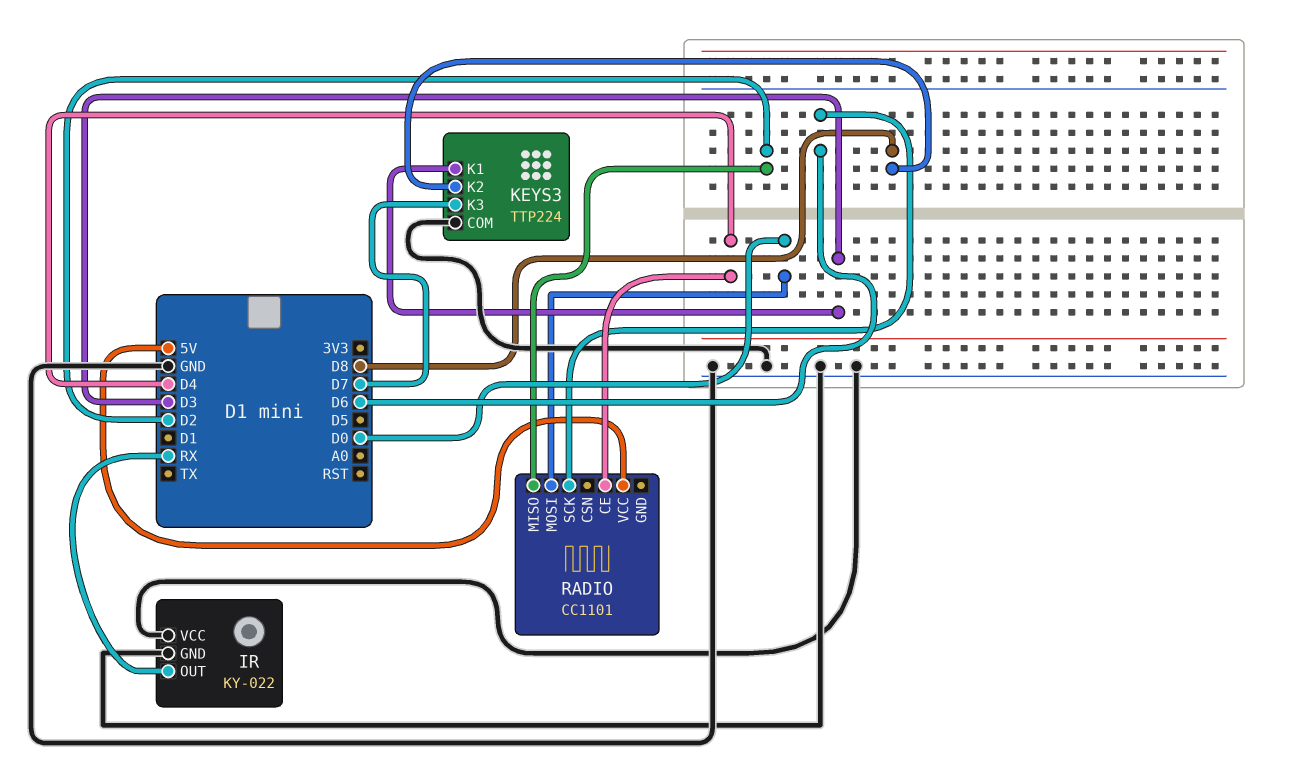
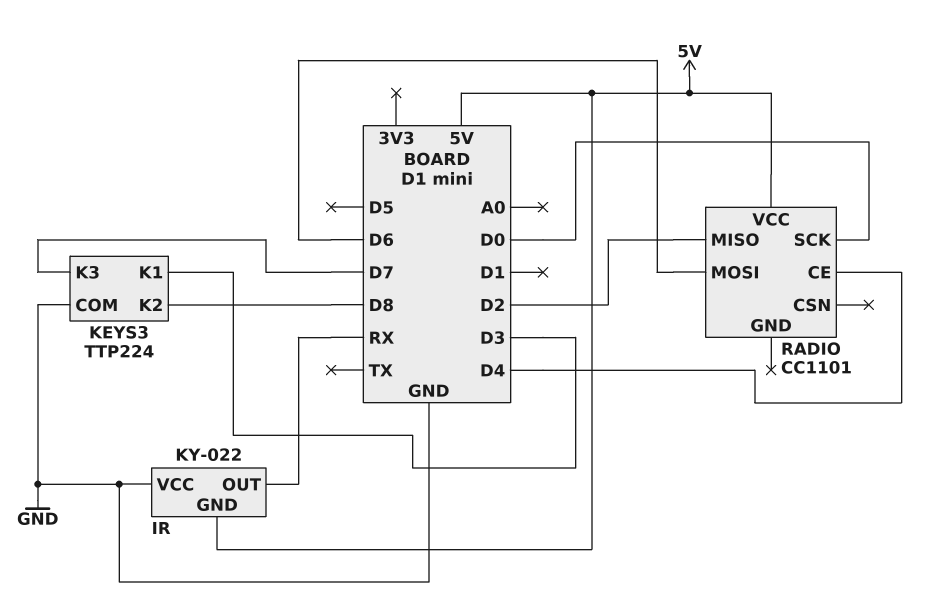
IR pin GND: GND -> 5V
RADIO pin MOSI: D0 -> D6
RADIO pin SCK: D6 -> D0

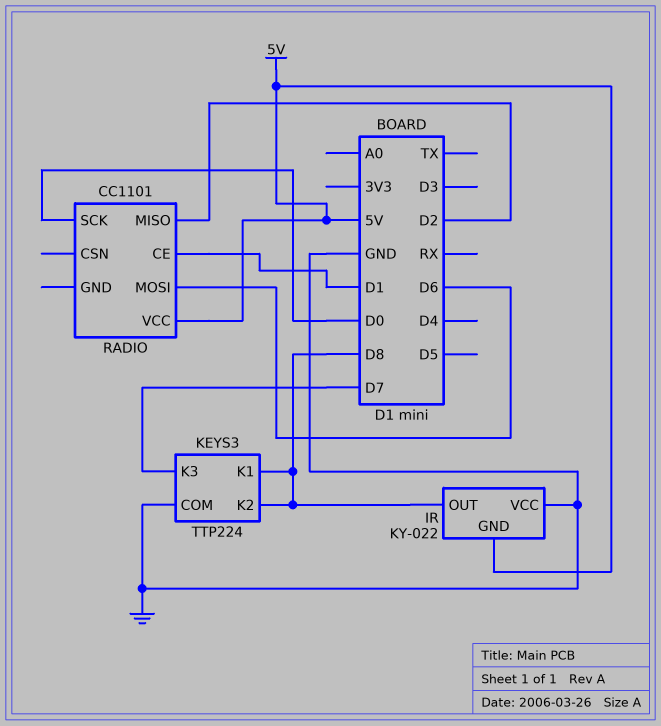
IR pin OUT: RX -> D8
KEYS3 pin K1: D3 -> D8
RADIO pin CE: D4 -> D1

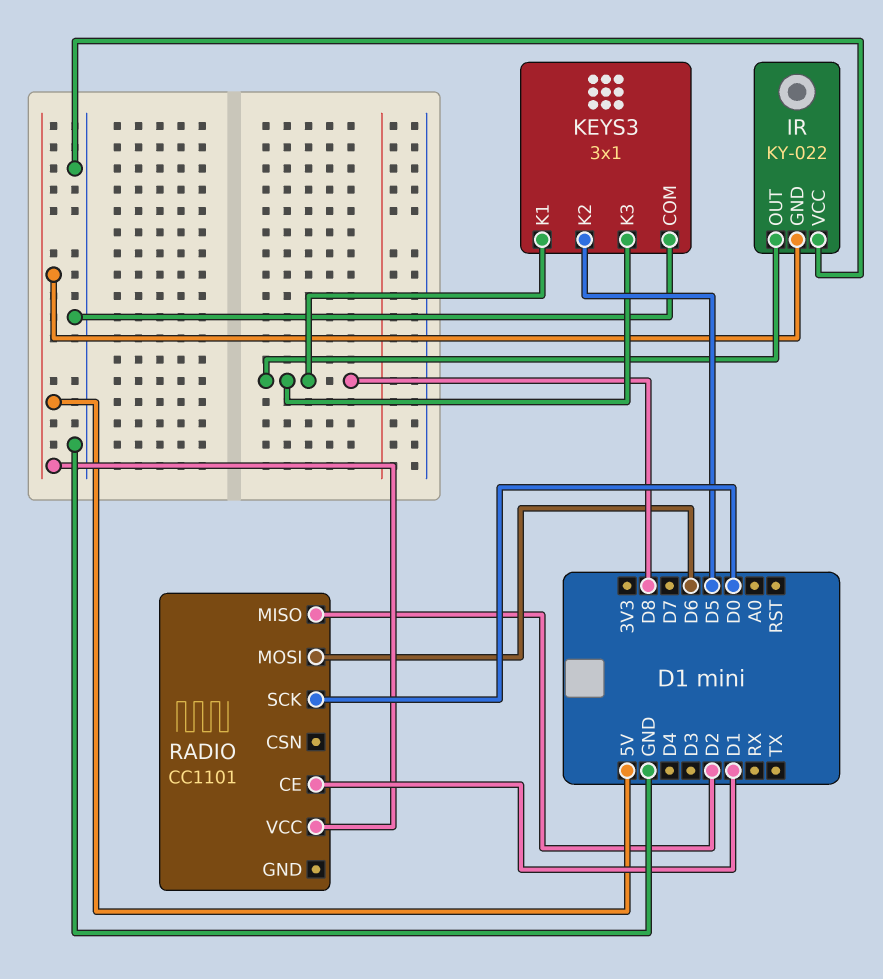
KEYS3: TTP224 -> 3x1
KEYS3 pin K2: D8 -> D5
KEYS3 pin K3: D7 -> D8

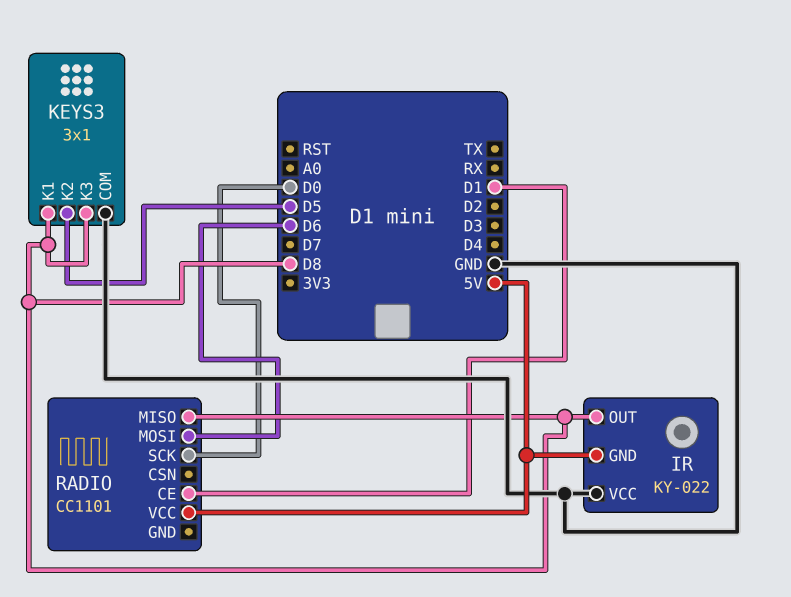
RADIO pin MISO: D2 -> D8

